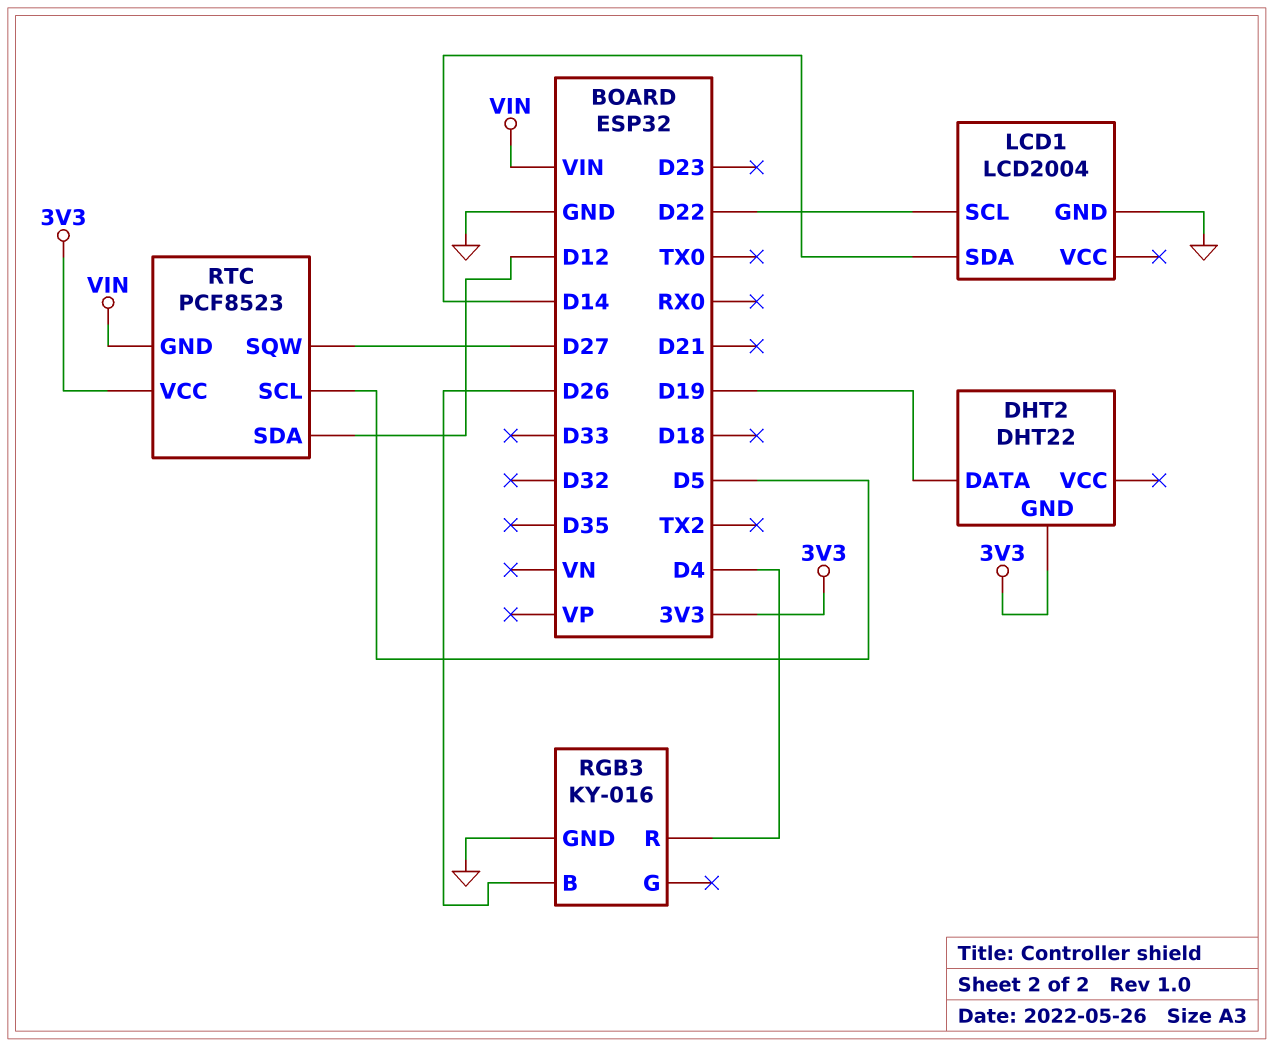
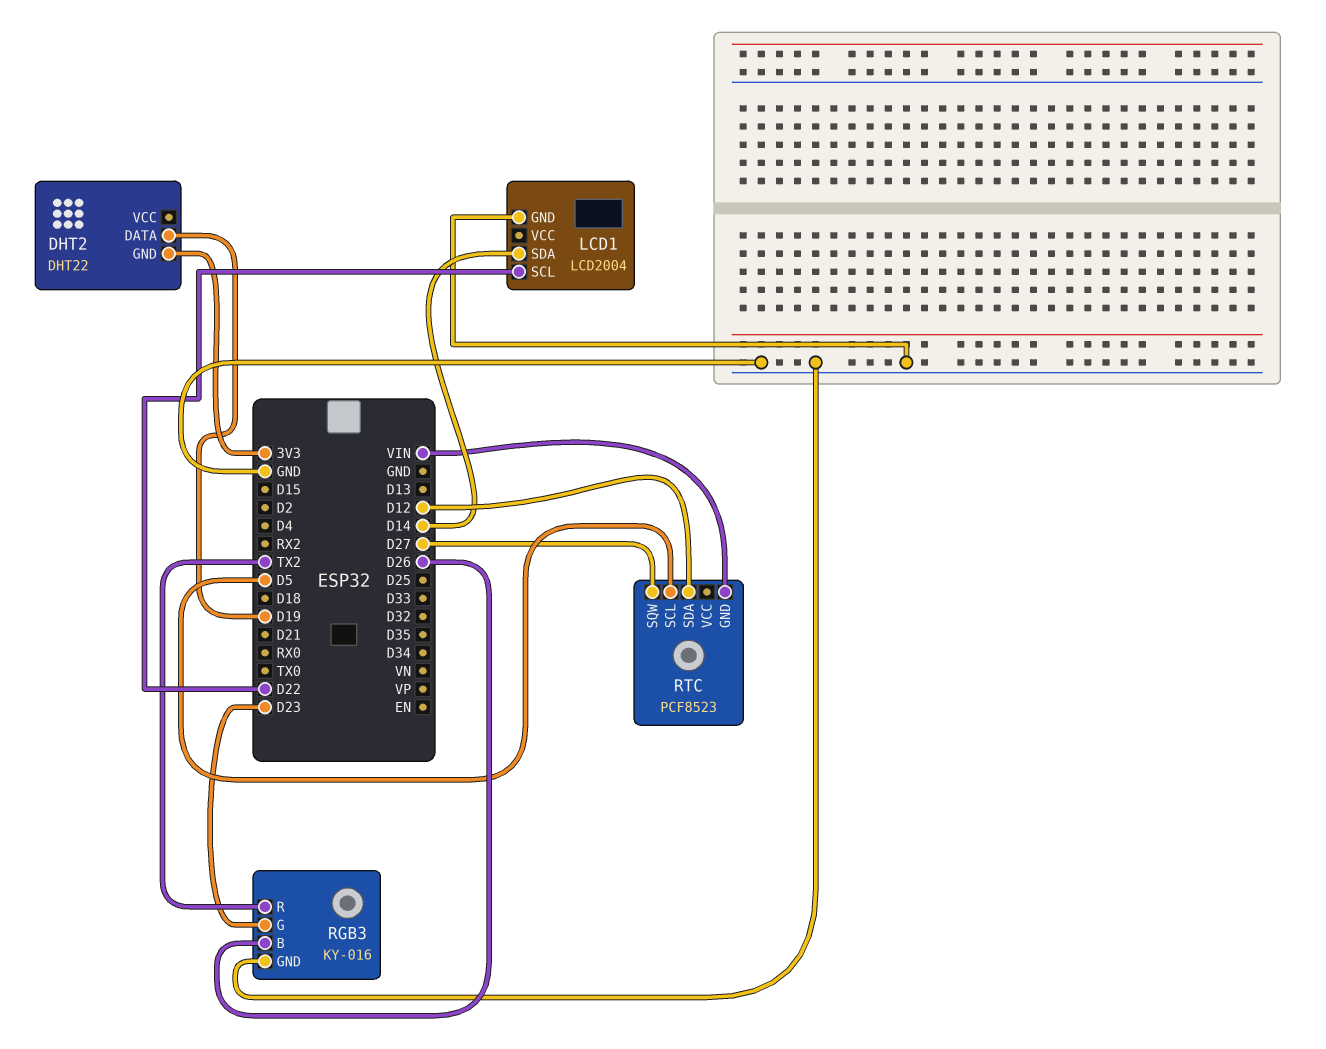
RGB3 pin G: none -> D23
RGB3 pin R: D4 -> TX2
RTC pin VCC: 3V3 -> none

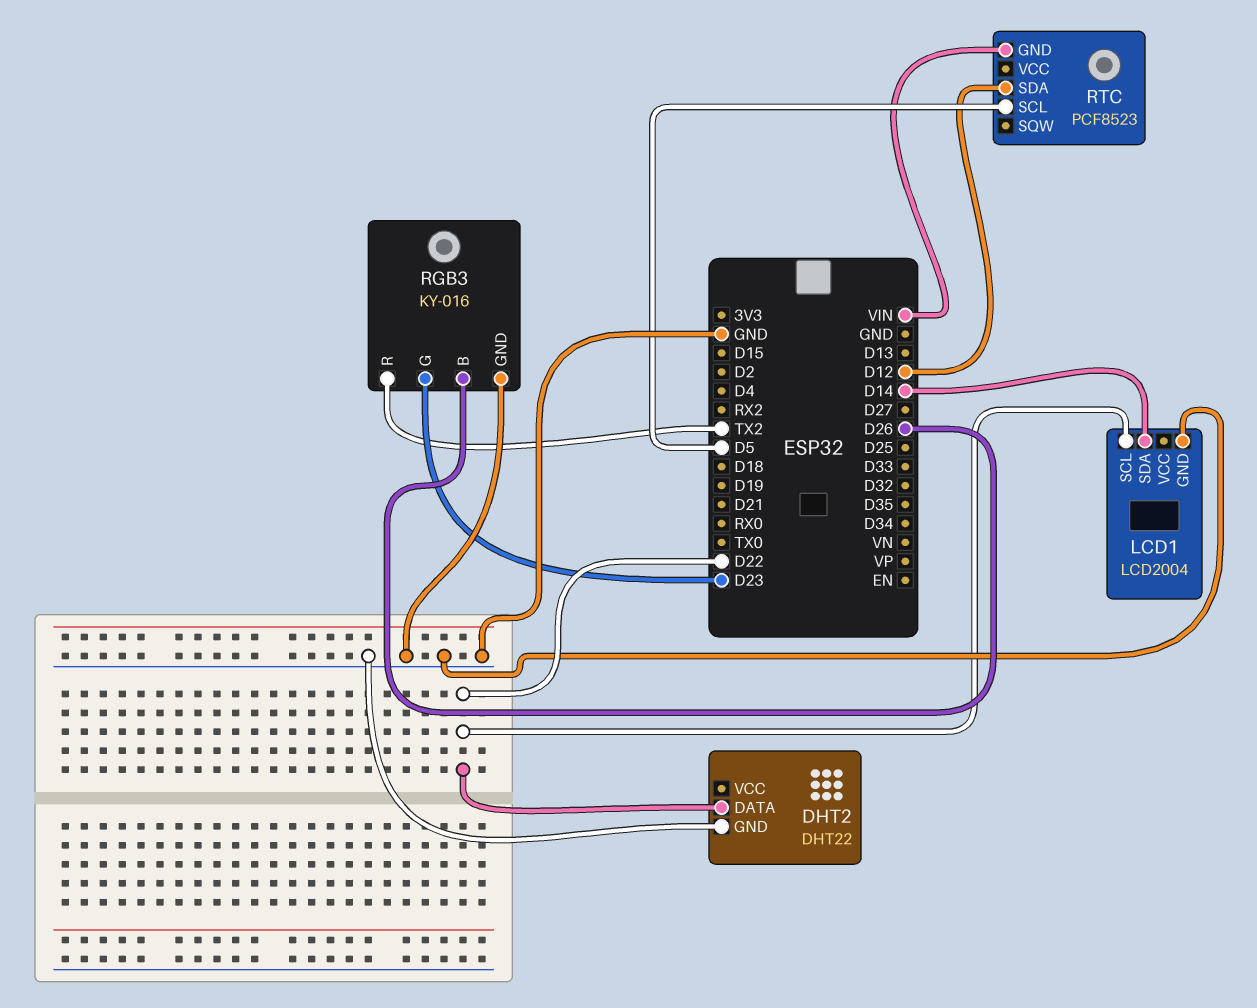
DHT2 pin DATA: D19 -> D22
DHT2 pin GND: 3V3 -> GND
RTC pin SQW: D27 -> none

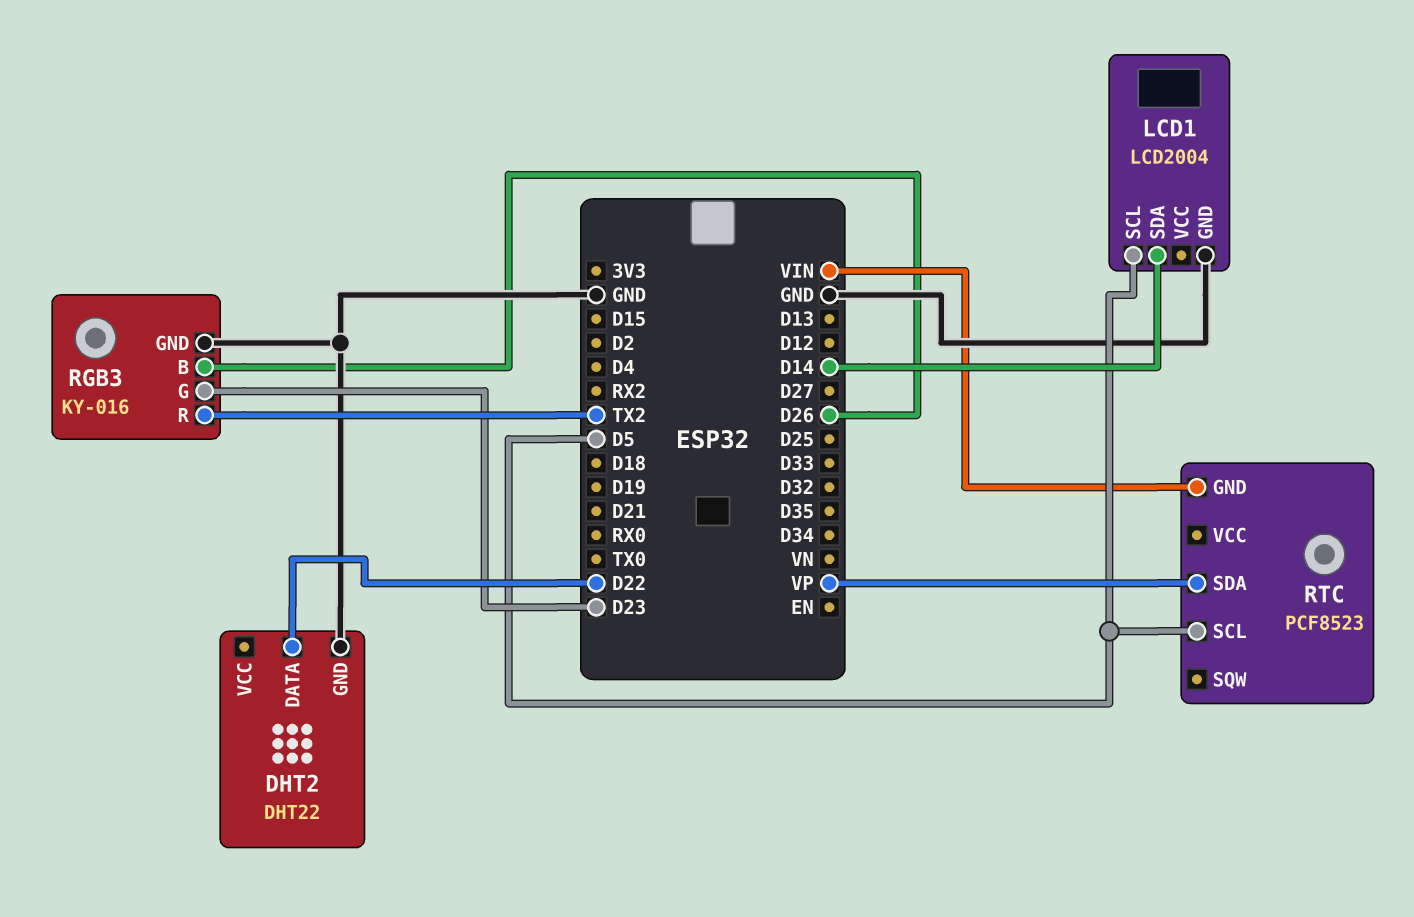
LCD1 pin SCL: D22 -> D5
RTC pin SDA: D12 -> VP

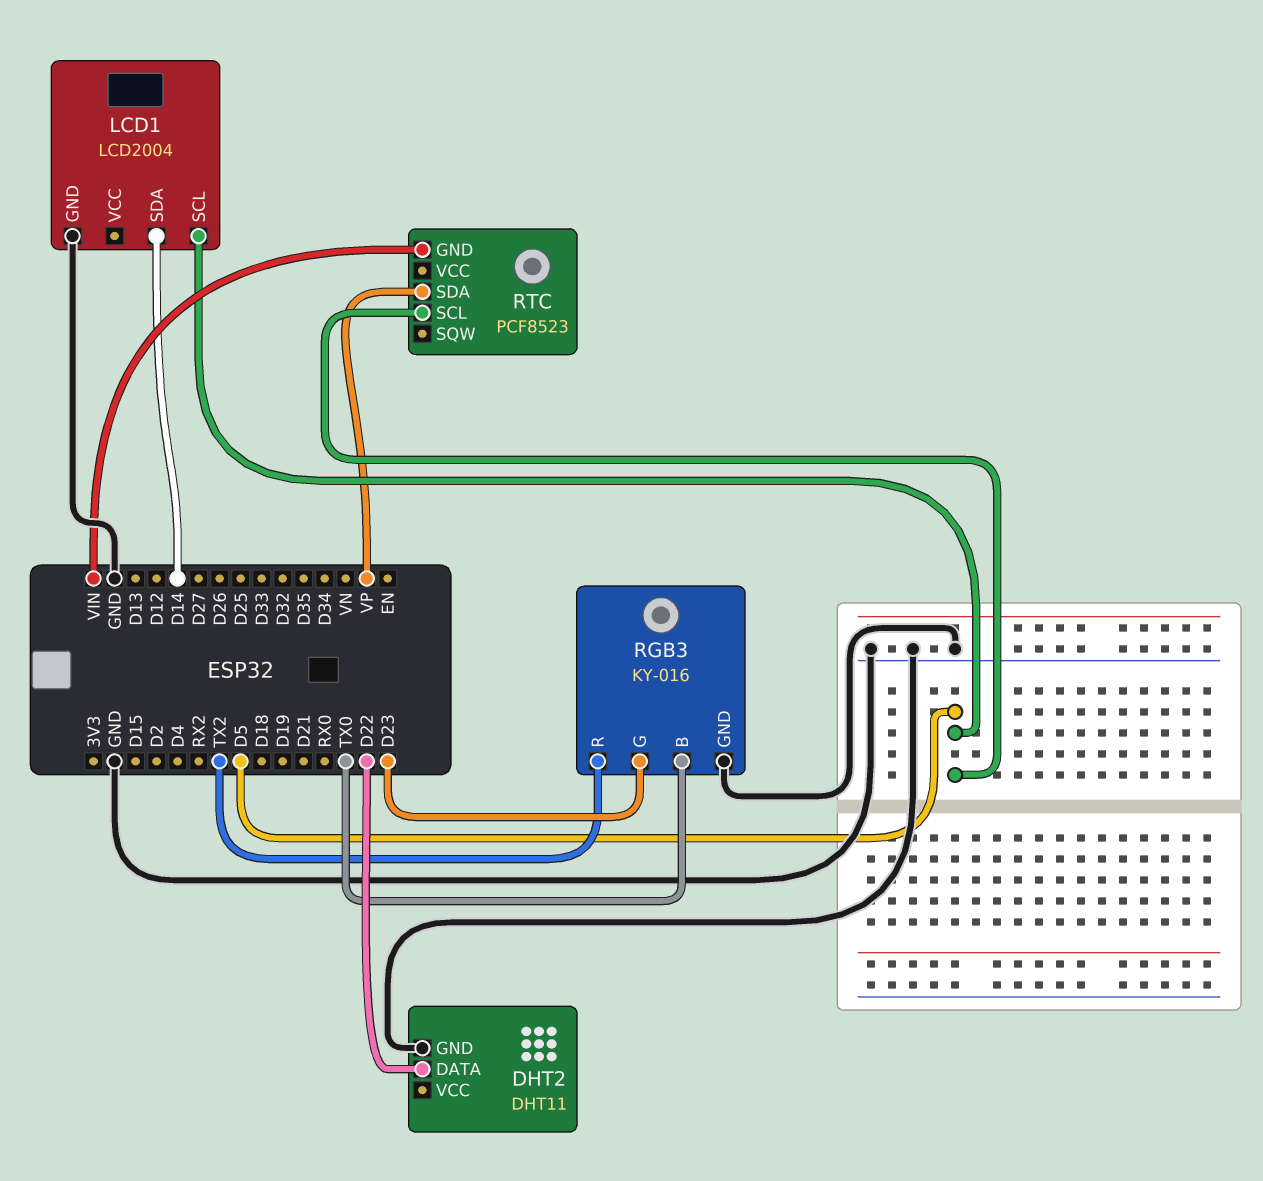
DHT2: DHT22 -> DHT11
RGB3 pin B: D26 -> TX0

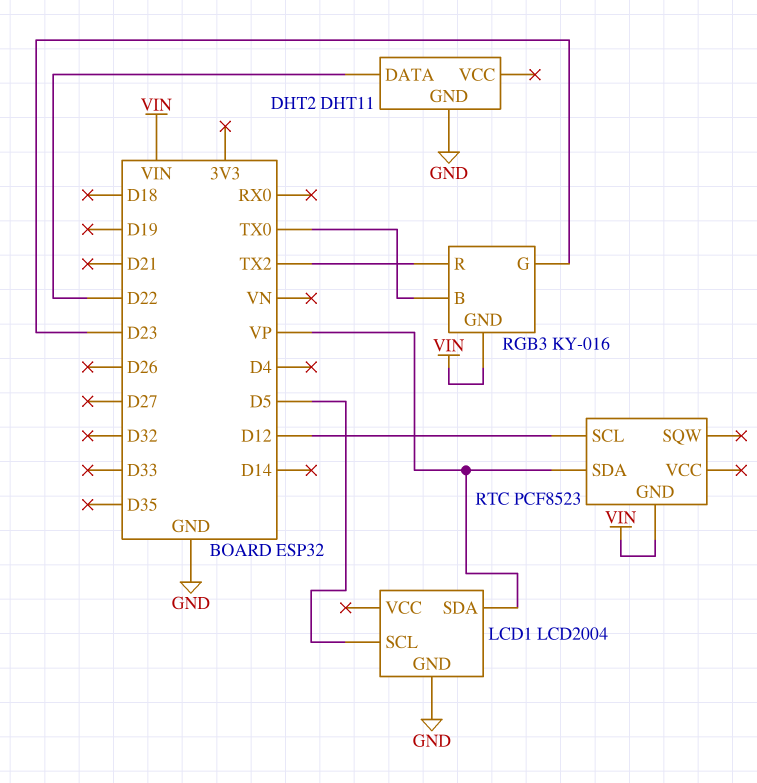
LCD1 pin SDA: D14 -> VP
RGB3 pin GND: GND -> VIN
RTC pin SCL: D5 -> D12

